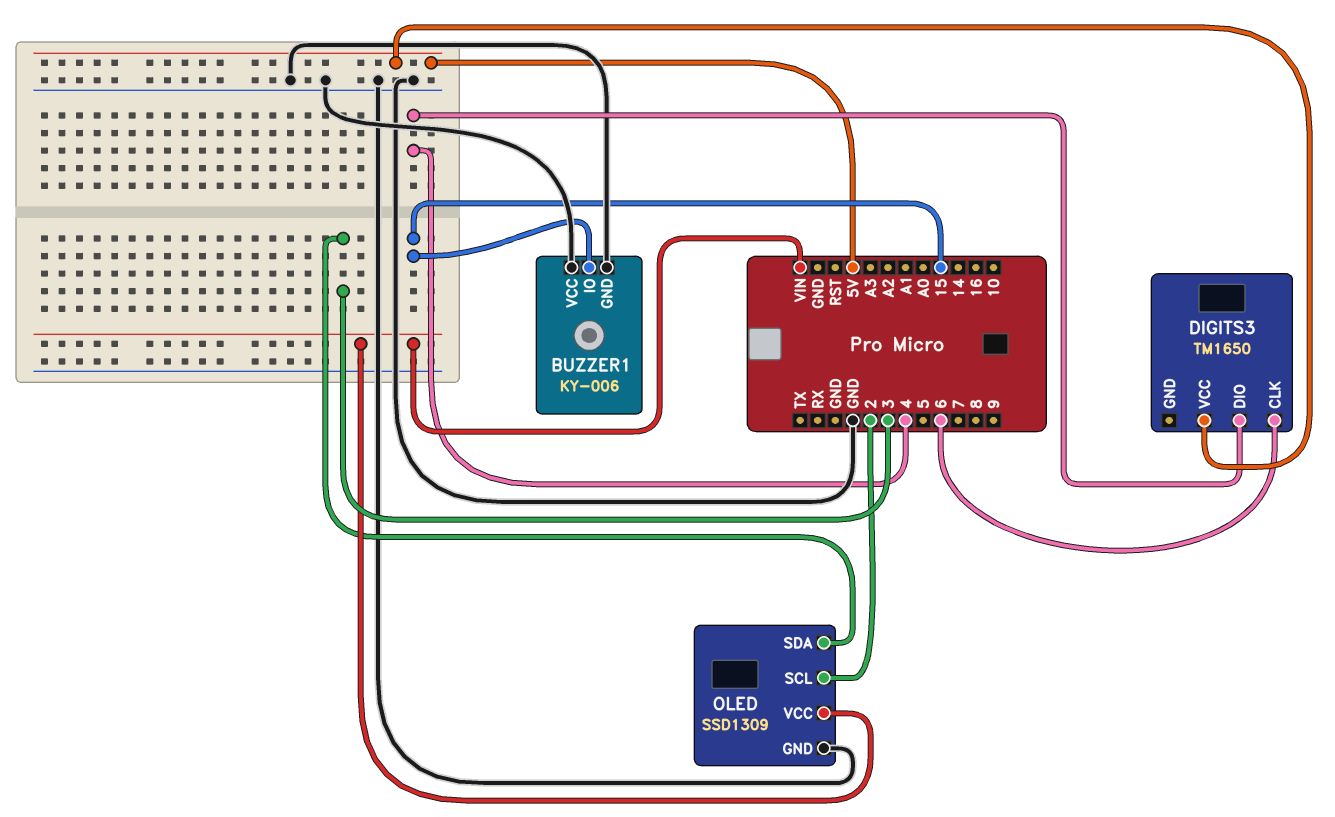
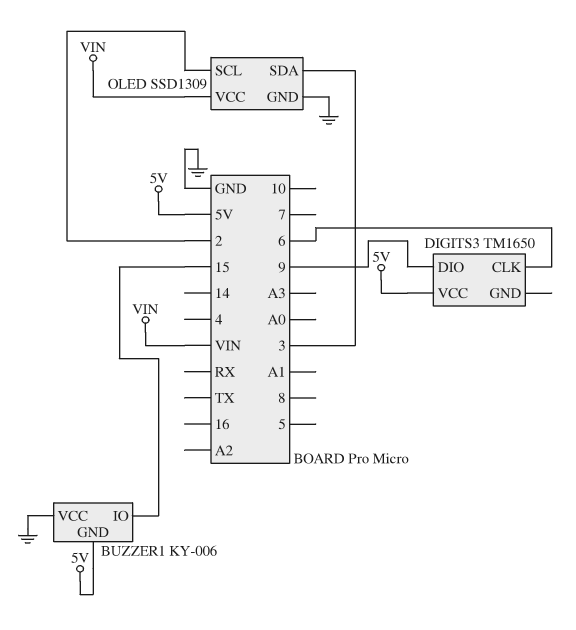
BUZZER1 pin GND: GND -> 5V
DIGITS3 pin DIO: 4 -> 9

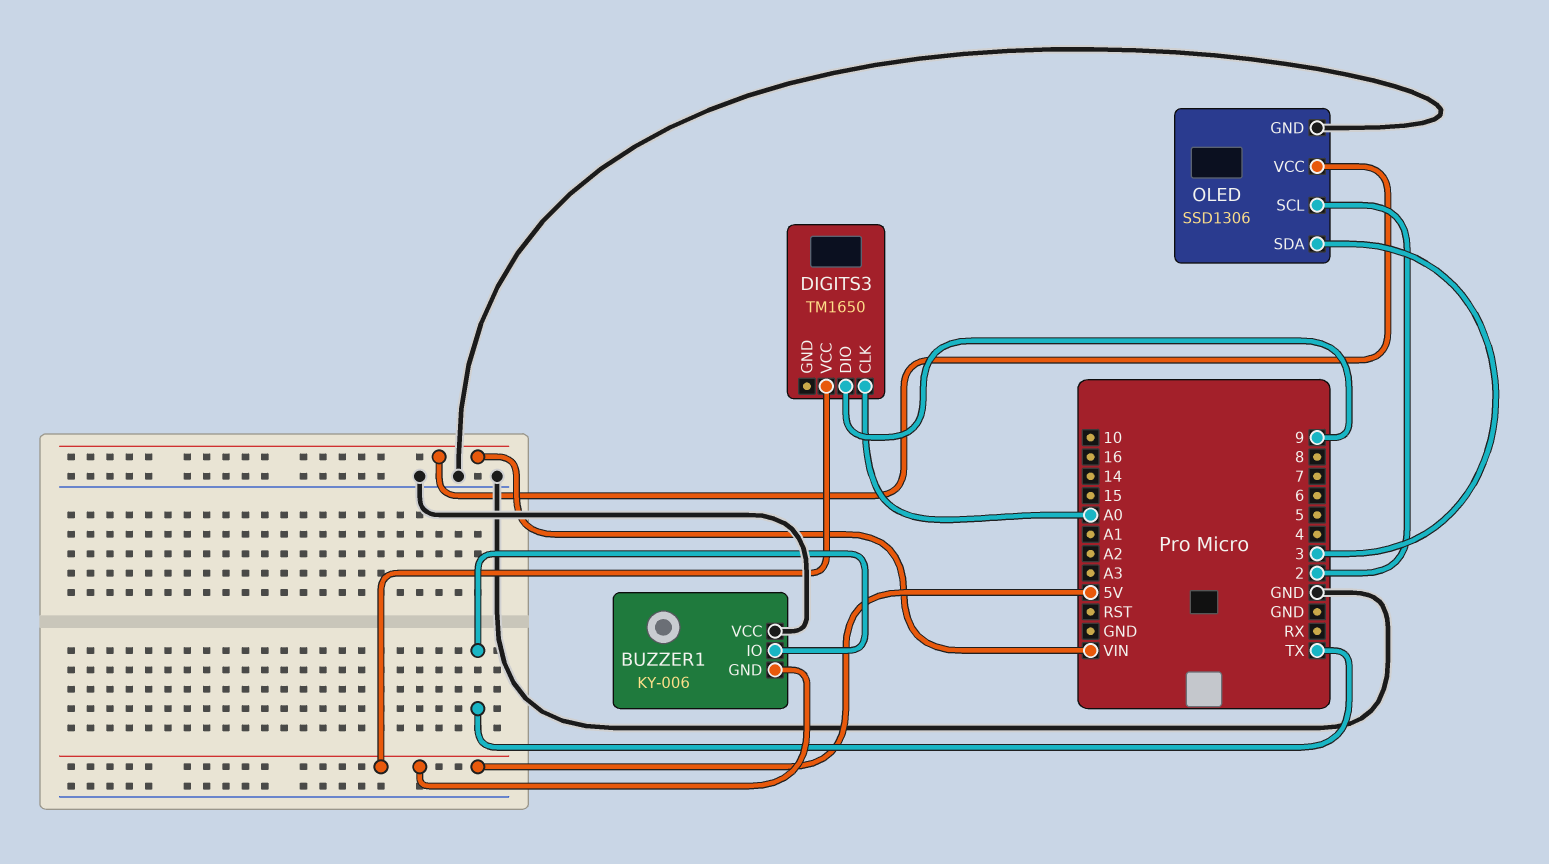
BUZZER1 pin IO: 15 -> TX
DIGITS3 pin CLK: 6 -> A0
OLED: SSD1309 -> SSD1306

